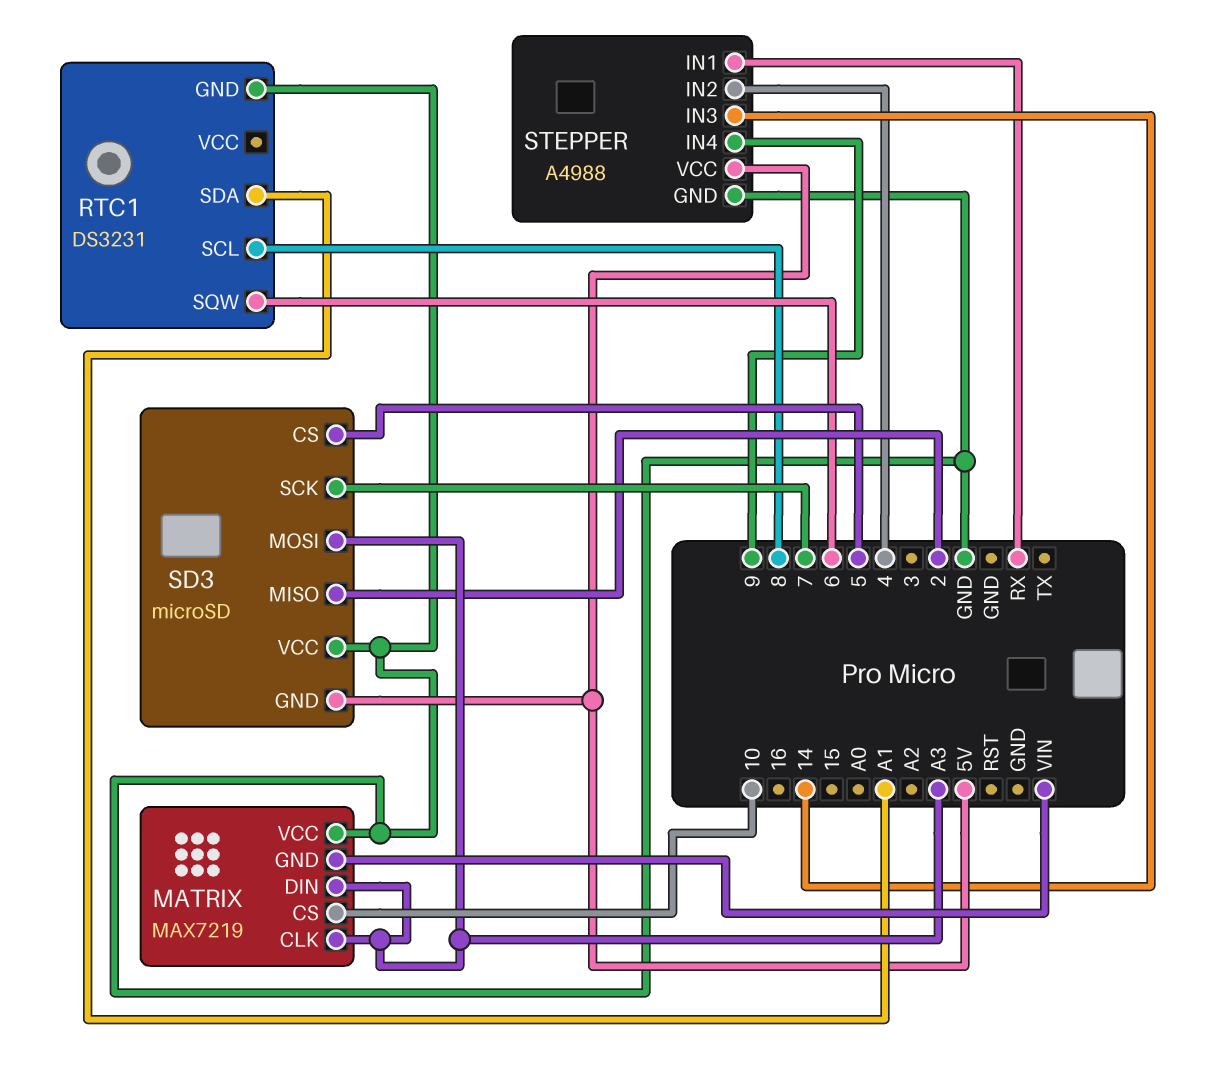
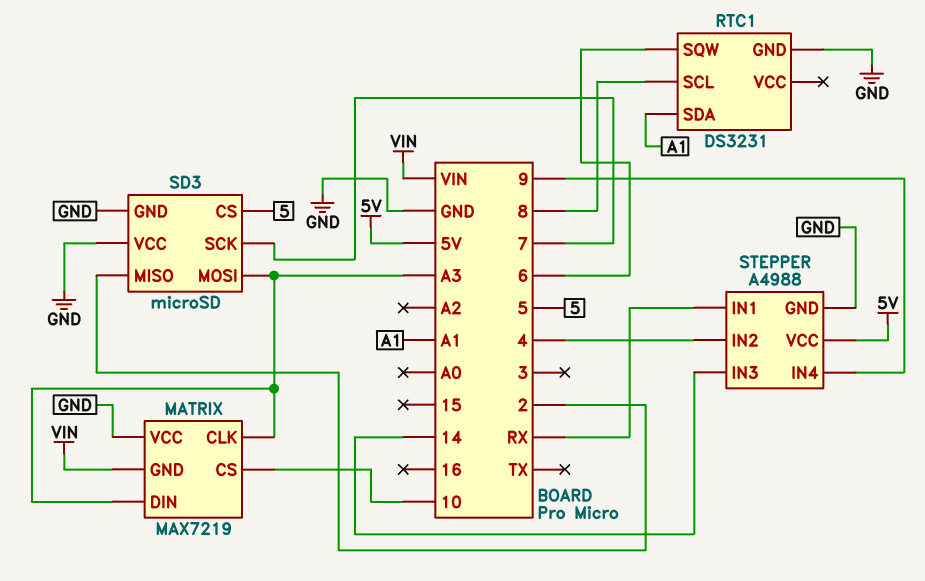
SD3 pin GND: 5V -> GND

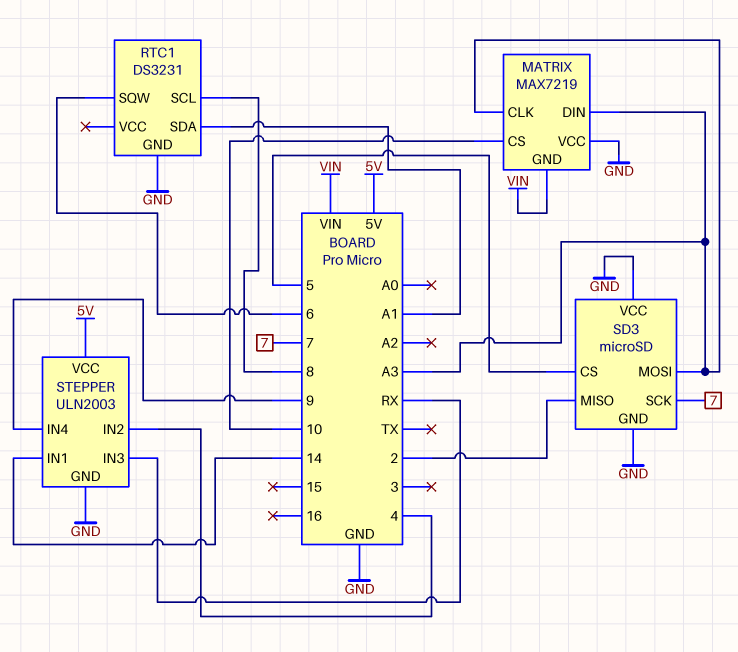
STEPPER: A4988 -> ULN2003
STEPPER pin IN1: RX -> 14
STEPPER pin IN3: 14 -> RX

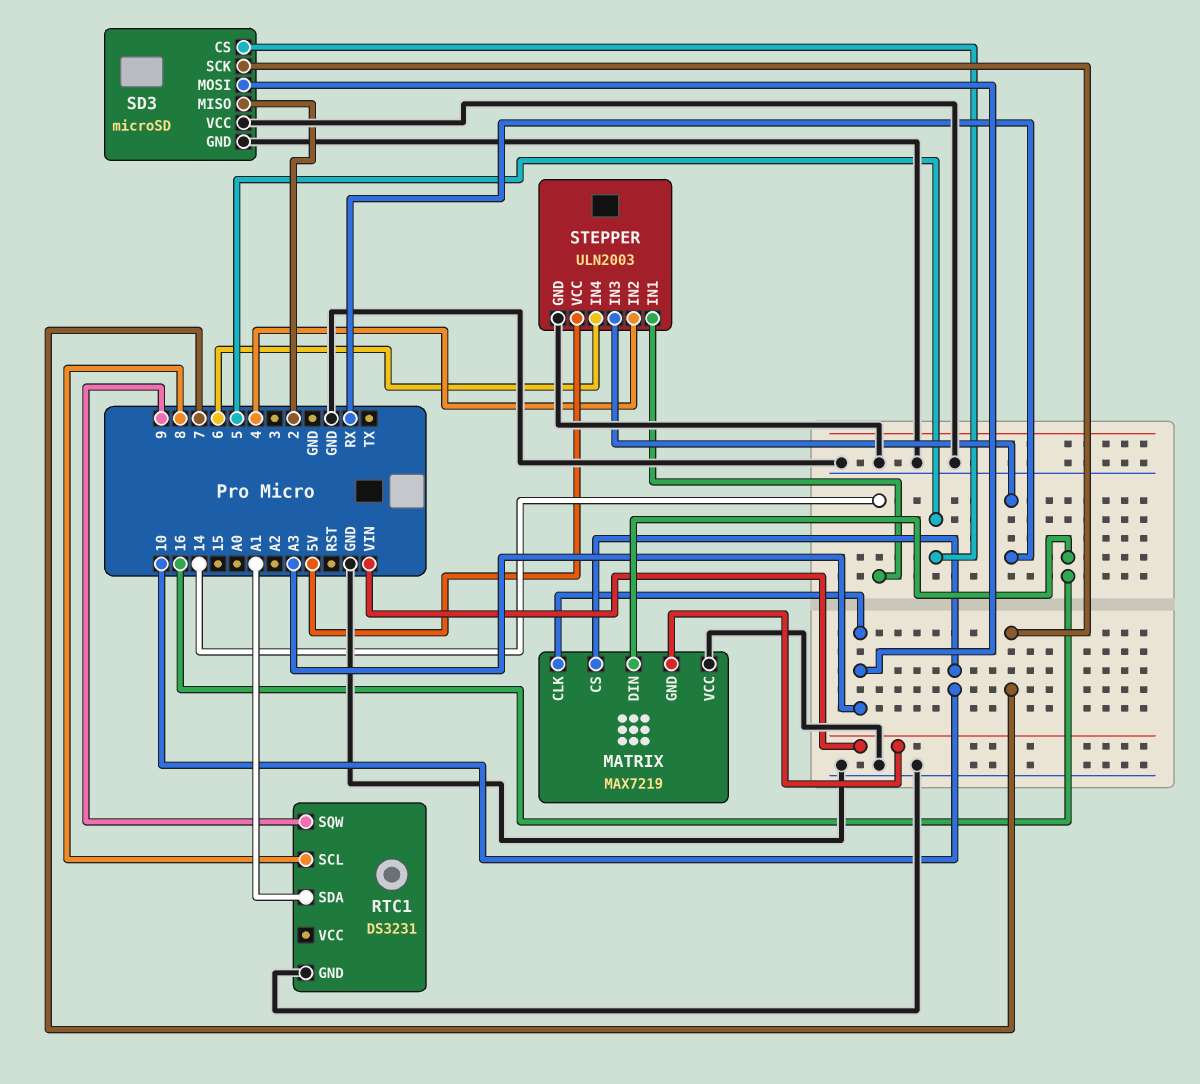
MATRIX pin DIN: A3 -> 16
RTC1 pin SQW: 6 -> 9
STEPPER pin IN4: 9 -> 6

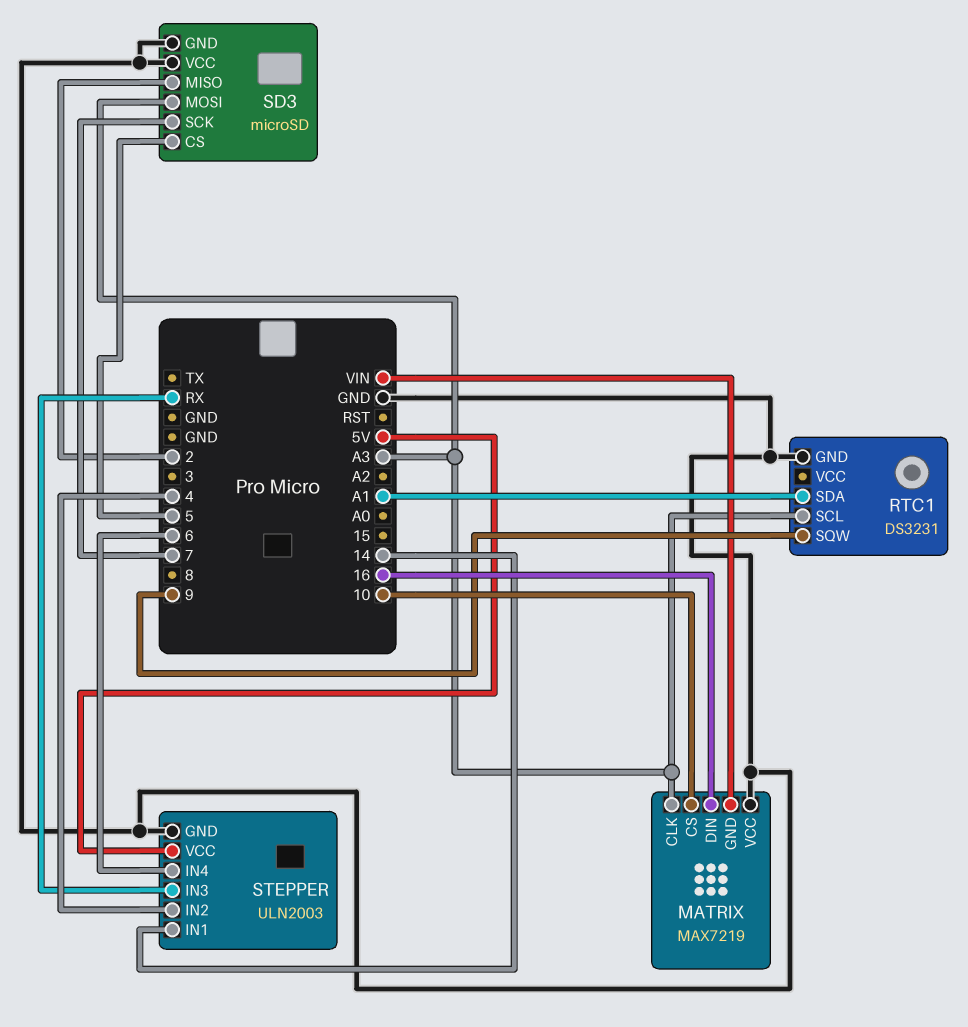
RTC1 pin SCL: 8 -> A3

